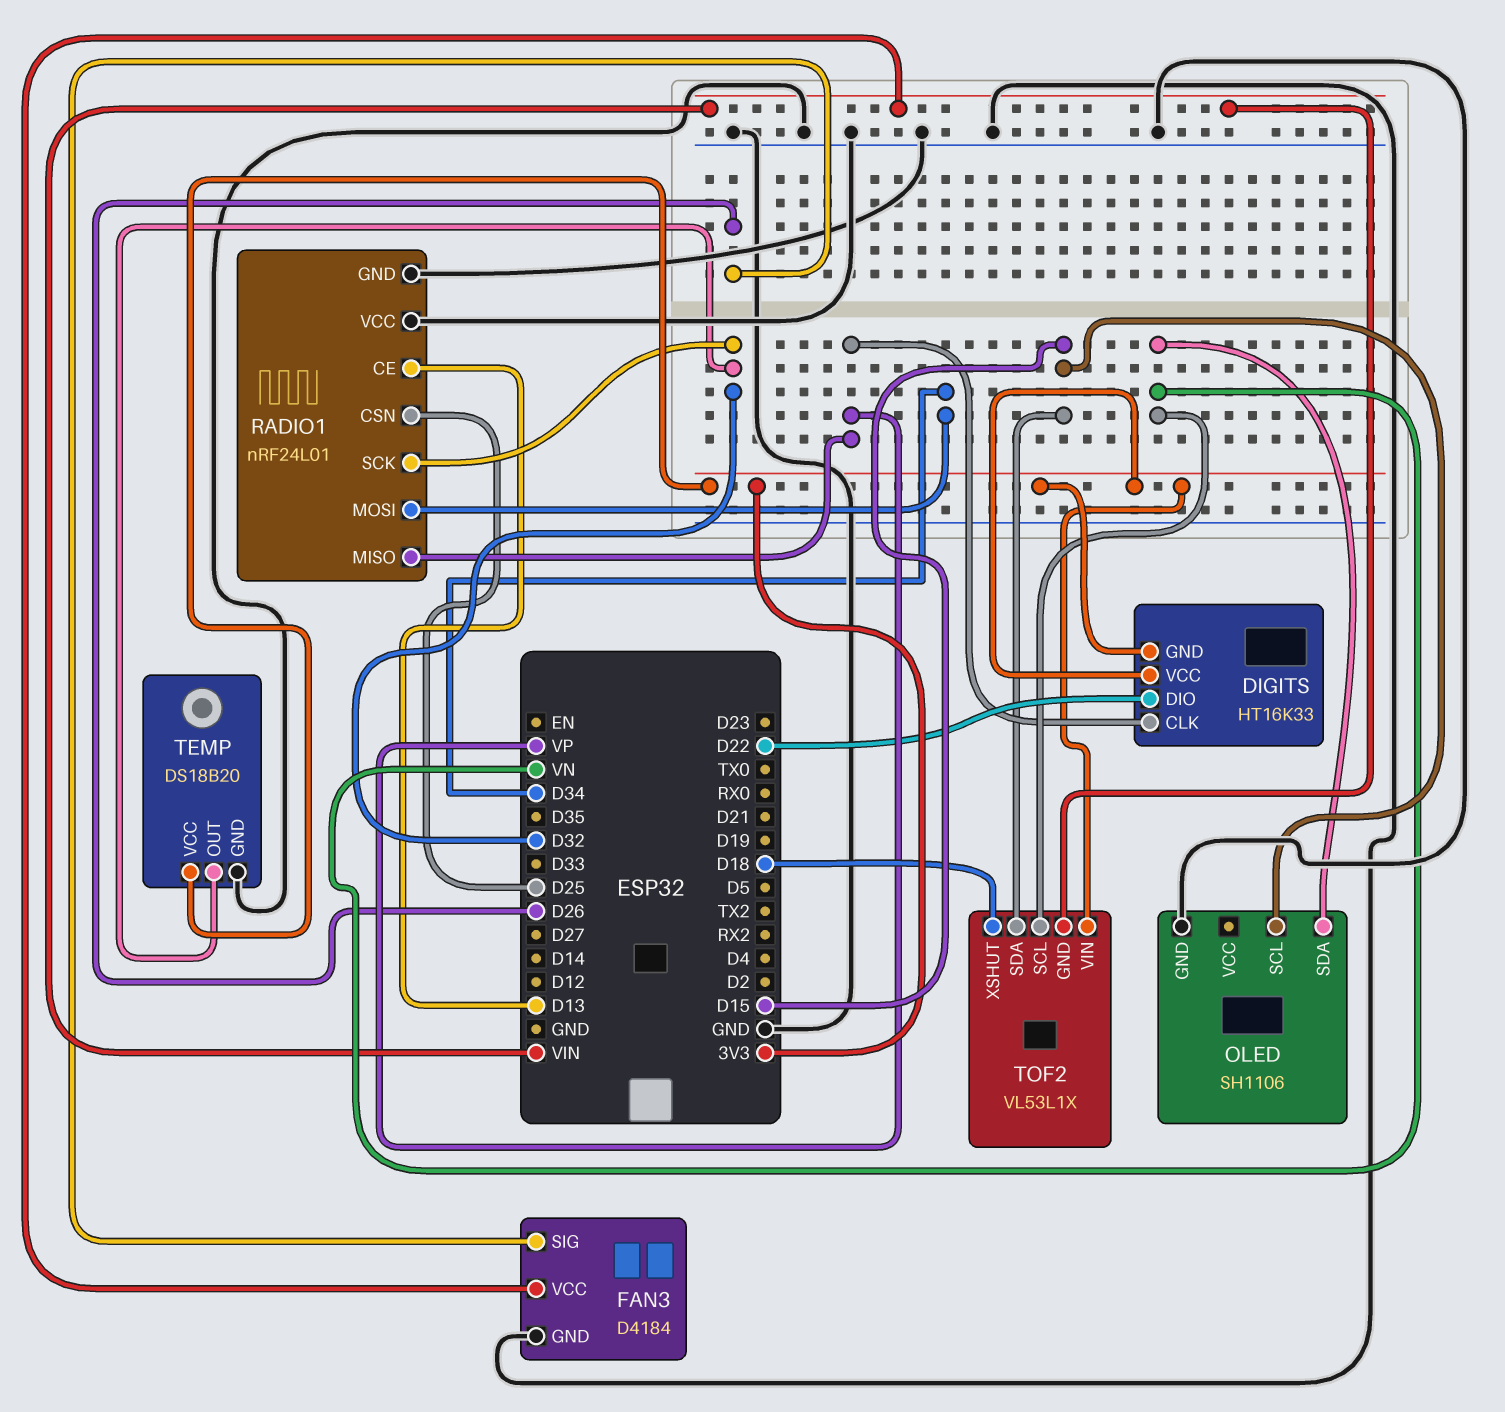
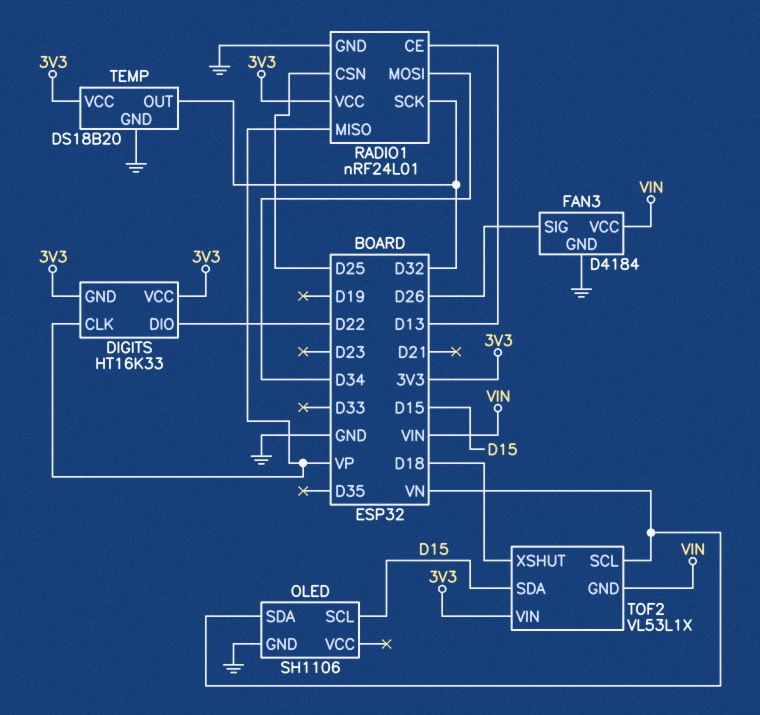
RADIO1 pin VCC: GND -> 3V3

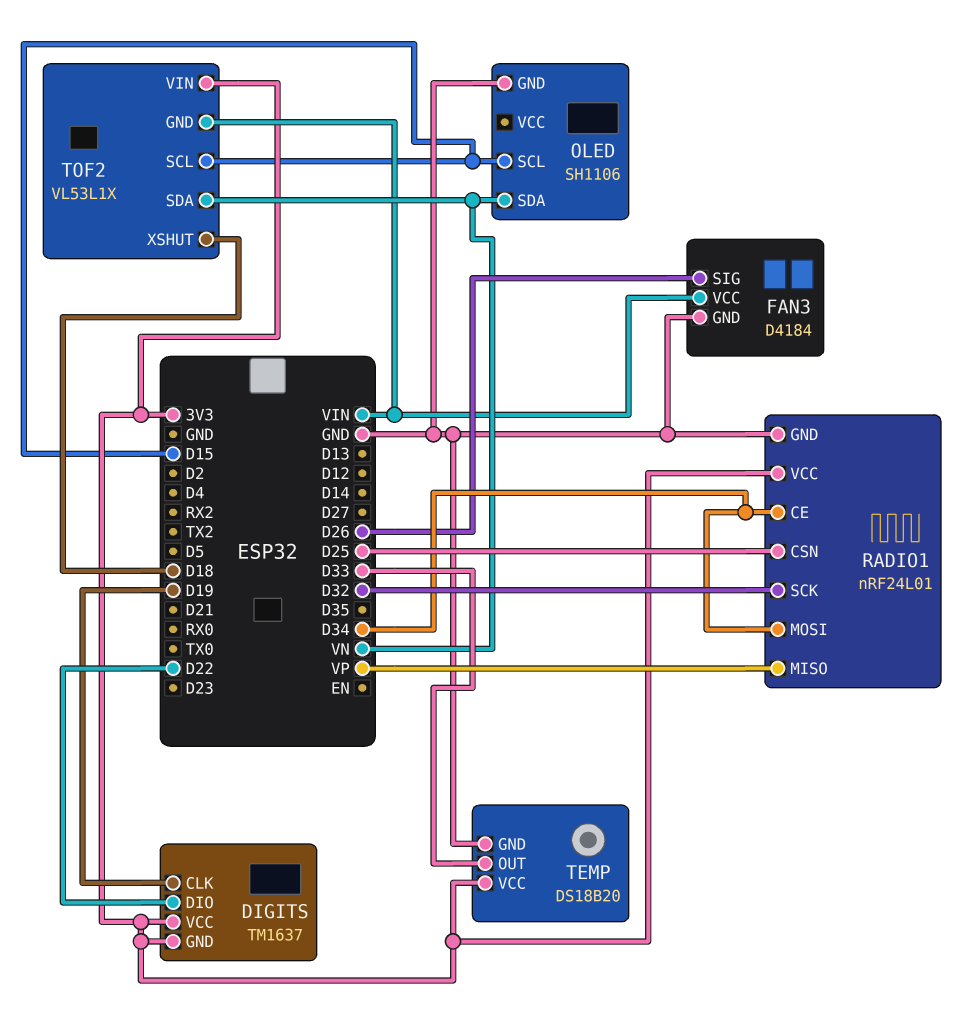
DIGITS: HT16K33 -> TM1637
DIGITS pin CLK: VP -> D19
RADIO1 pin CE: D13 -> D34
TEMP pin OUT: D32 -> D33
TOF2 pin SCL: VN -> D15
TOF2 pin SDA: D15 -> VN

